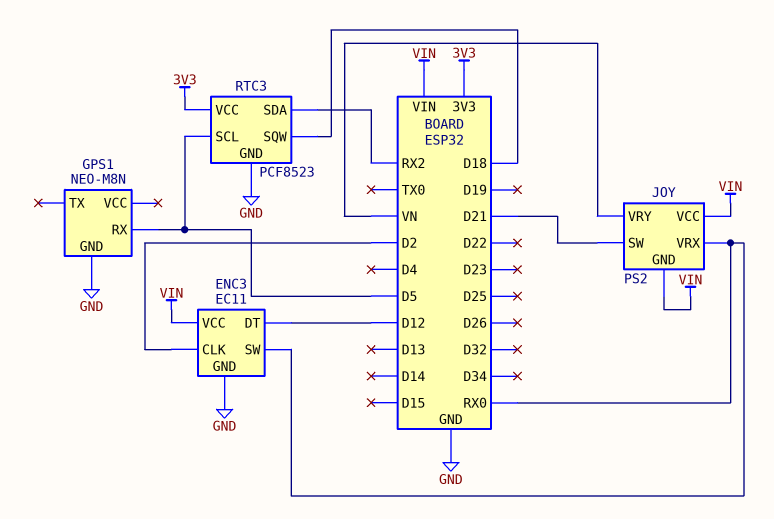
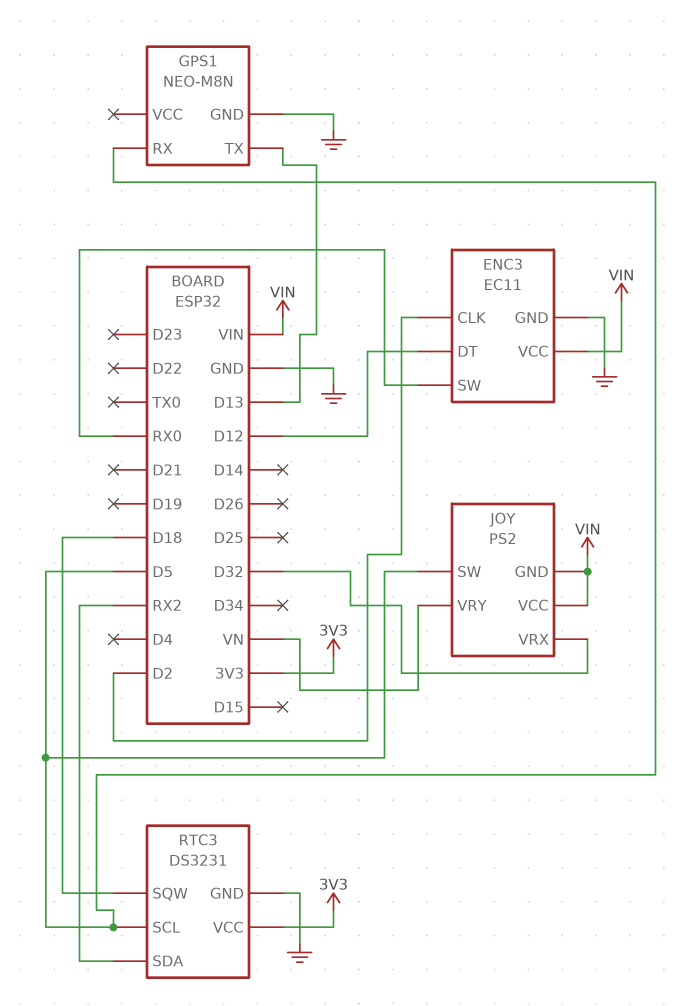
GPS1 pin TX: none -> D13
JOY pin SW: D21 -> D5
JOY pin VRX: RX0 -> D32
RTC3: PCF8523 -> DS3231

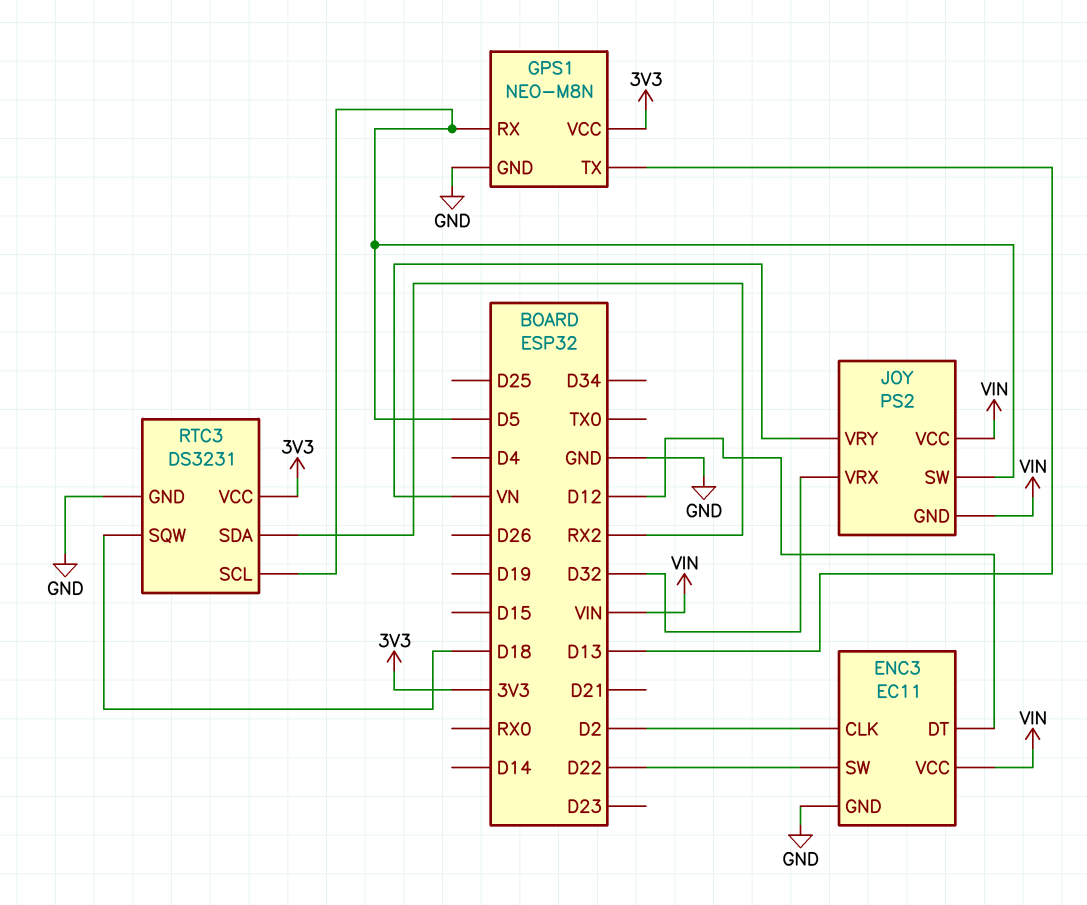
ENC3 pin SW: RX0 -> D22
GPS1 pin VCC: none -> 3V3

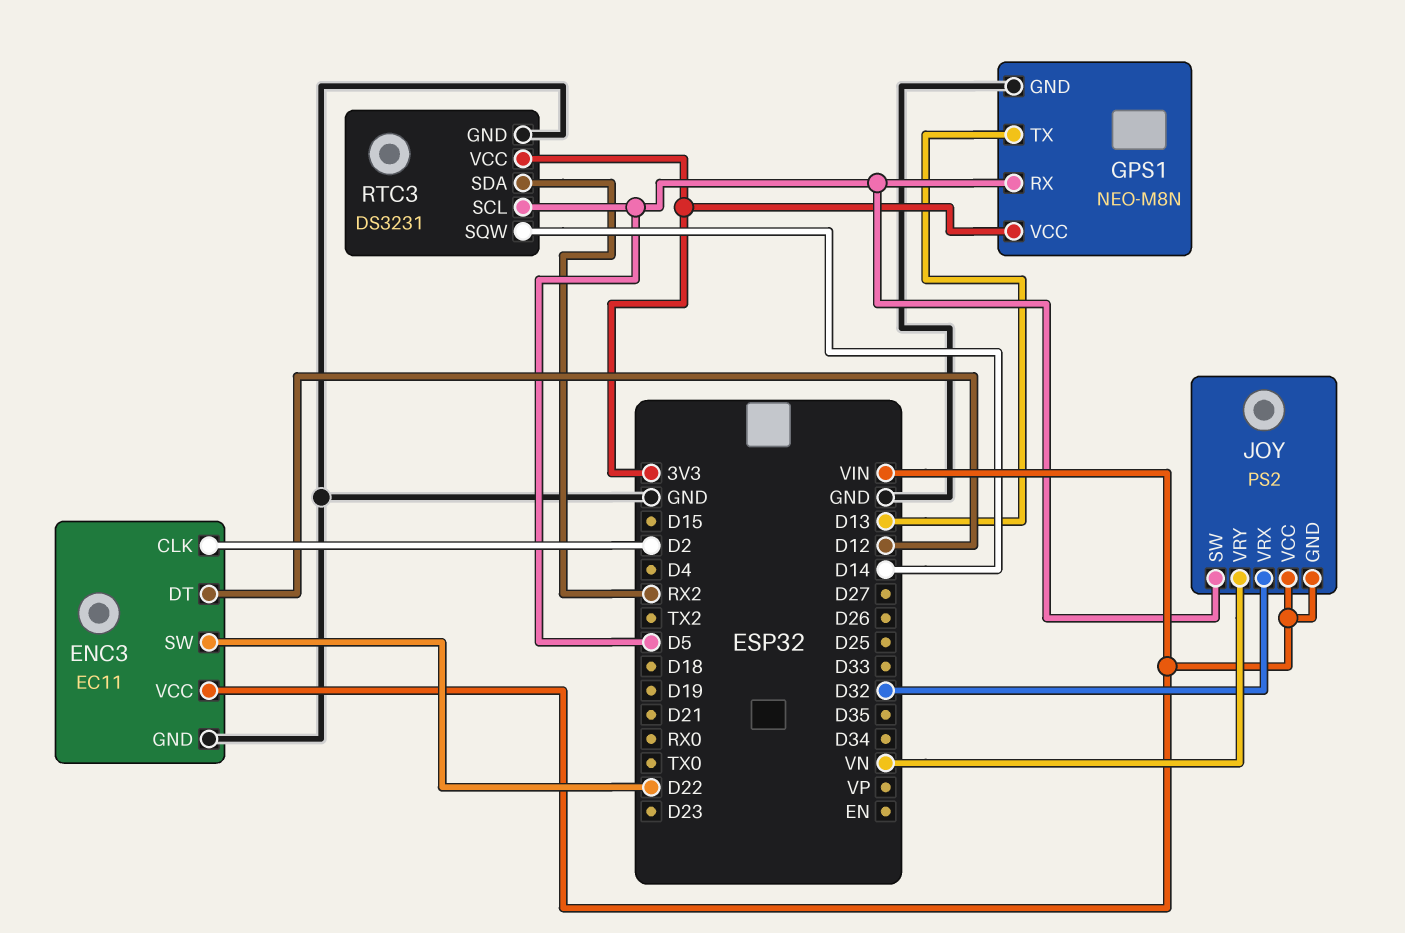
RTC3 pin SQW: D18 -> D14

